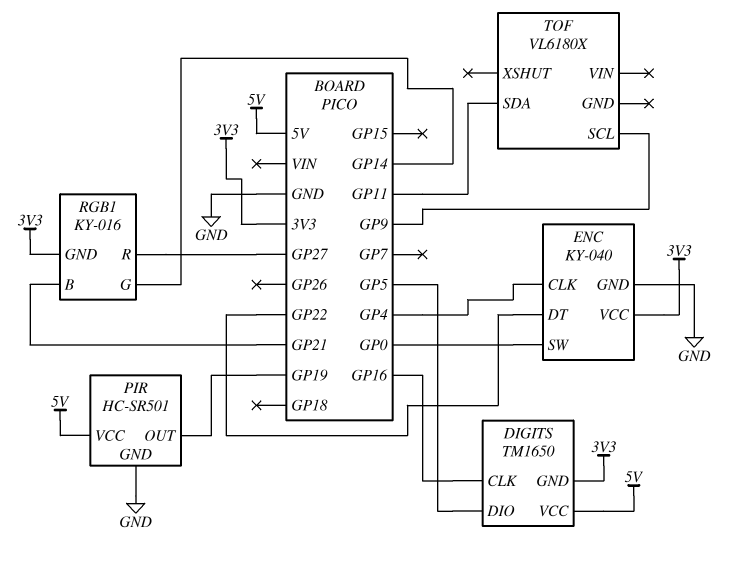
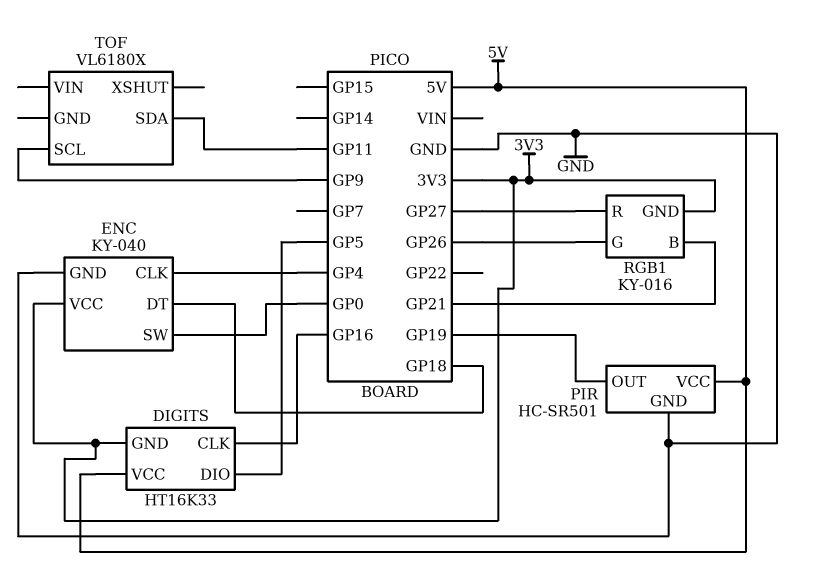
DIGITS: TM1650 -> HT16K33
ENC pin DT: GP22 -> GP18
RGB1 pin G: GP14 -> GP26

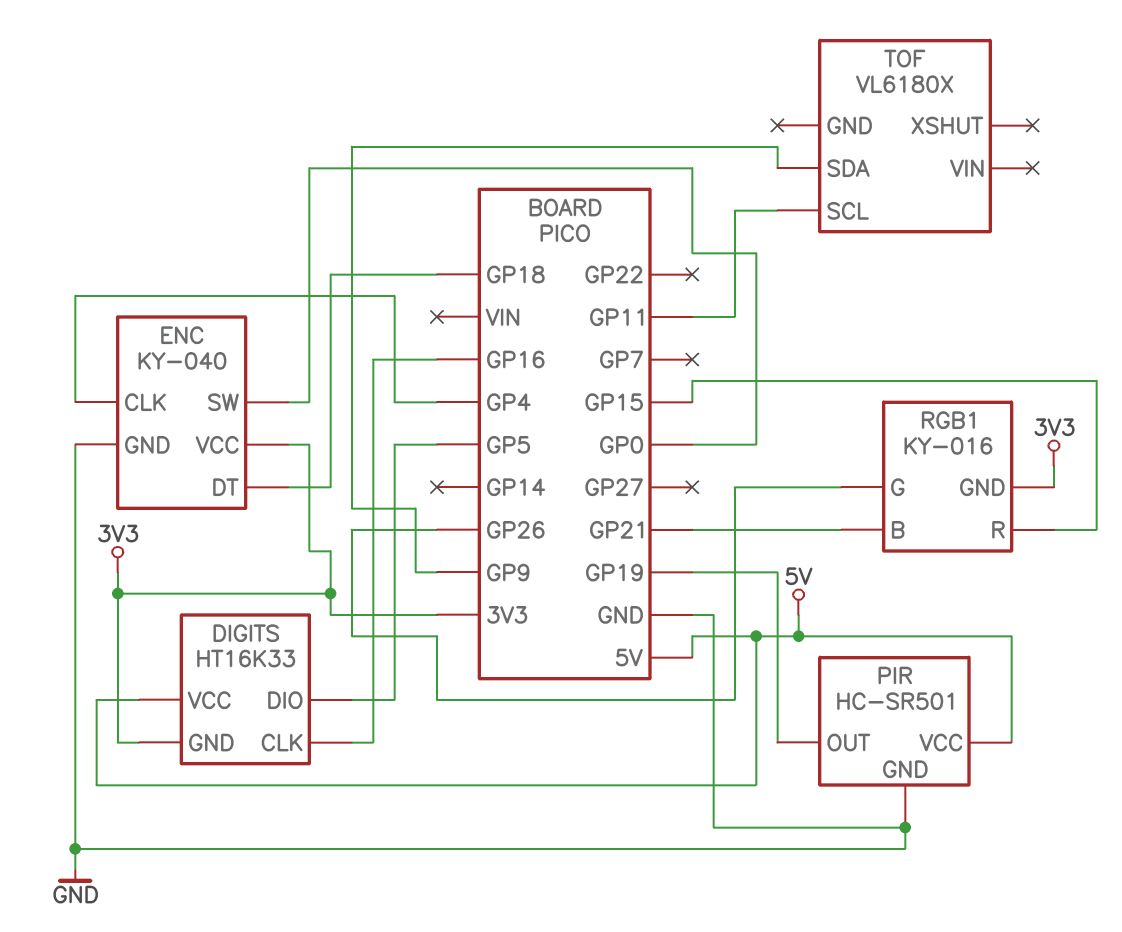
RGB1 pin R: GP27 -> GP15
TOF pin SCL: GP9 -> GP11
TOF pin SDA: GP11 -> GP9

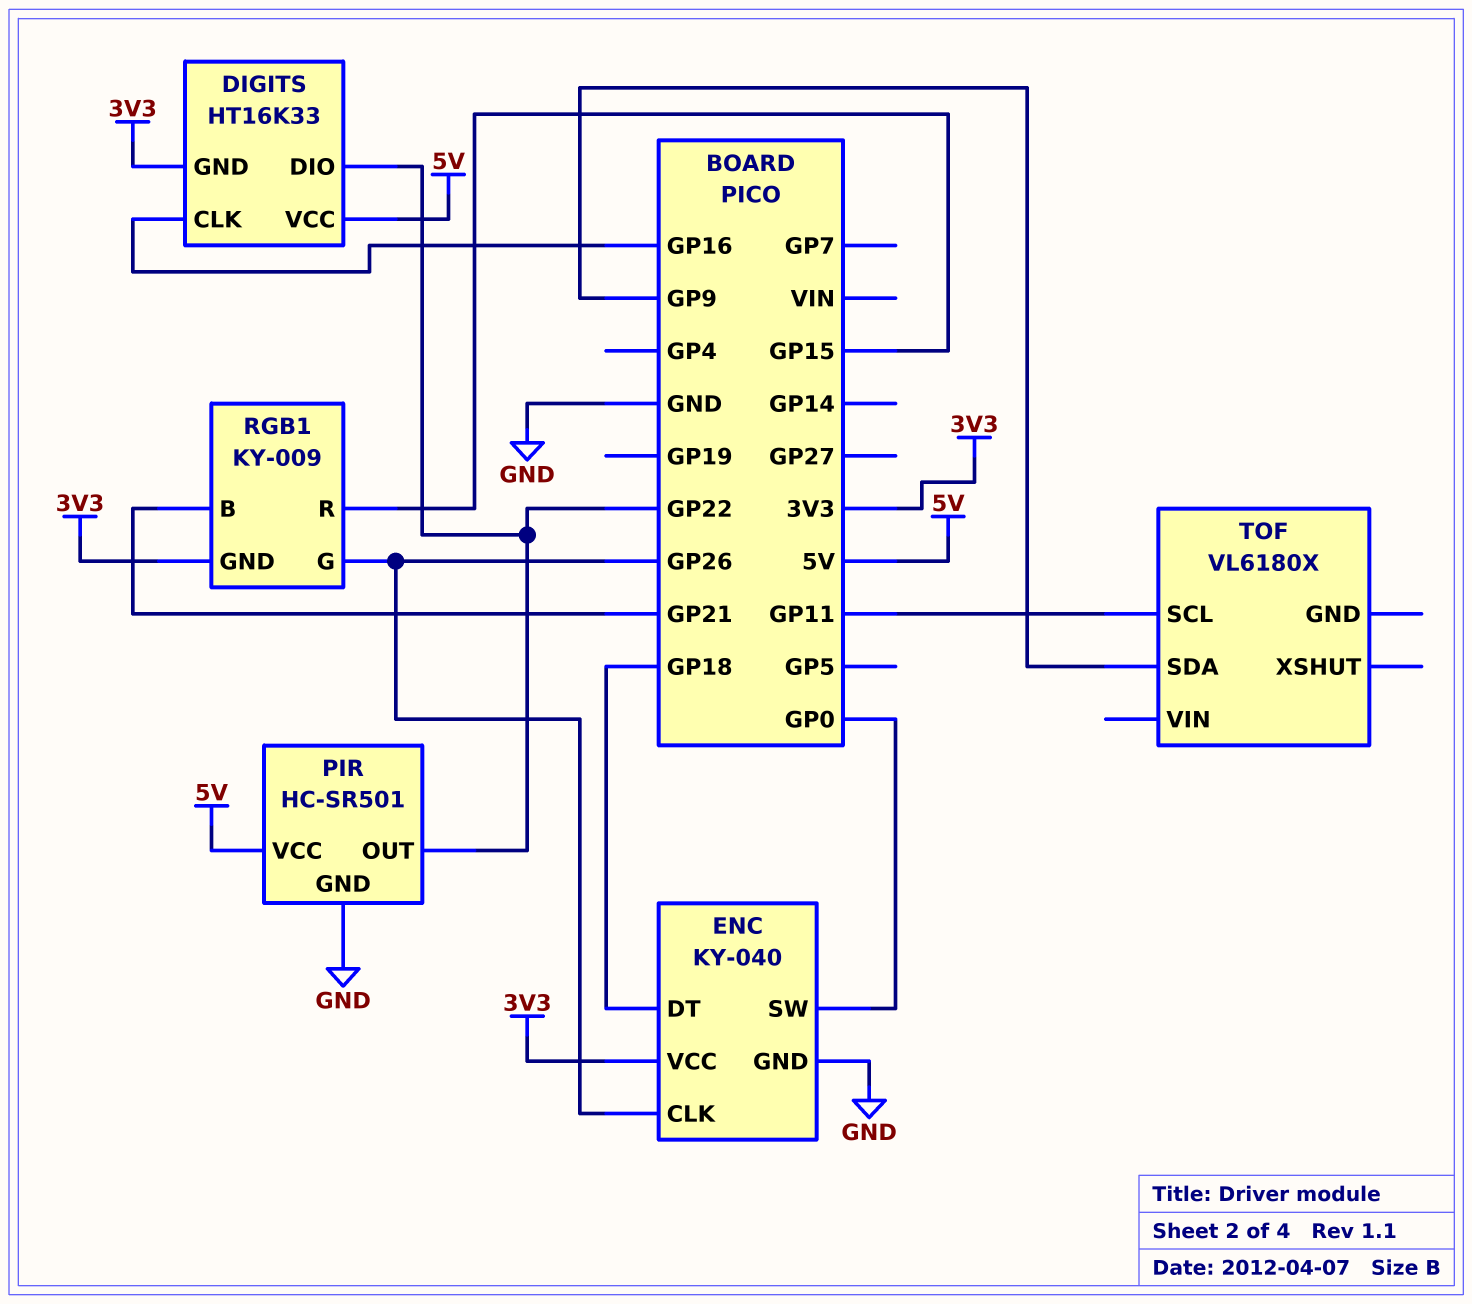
DIGITS pin DIO: GP5 -> GP22
ENC pin CLK: GP4 -> GP26
PIR pin OUT: GP19 -> GP22
RGB1: KY-016 -> KY-009

